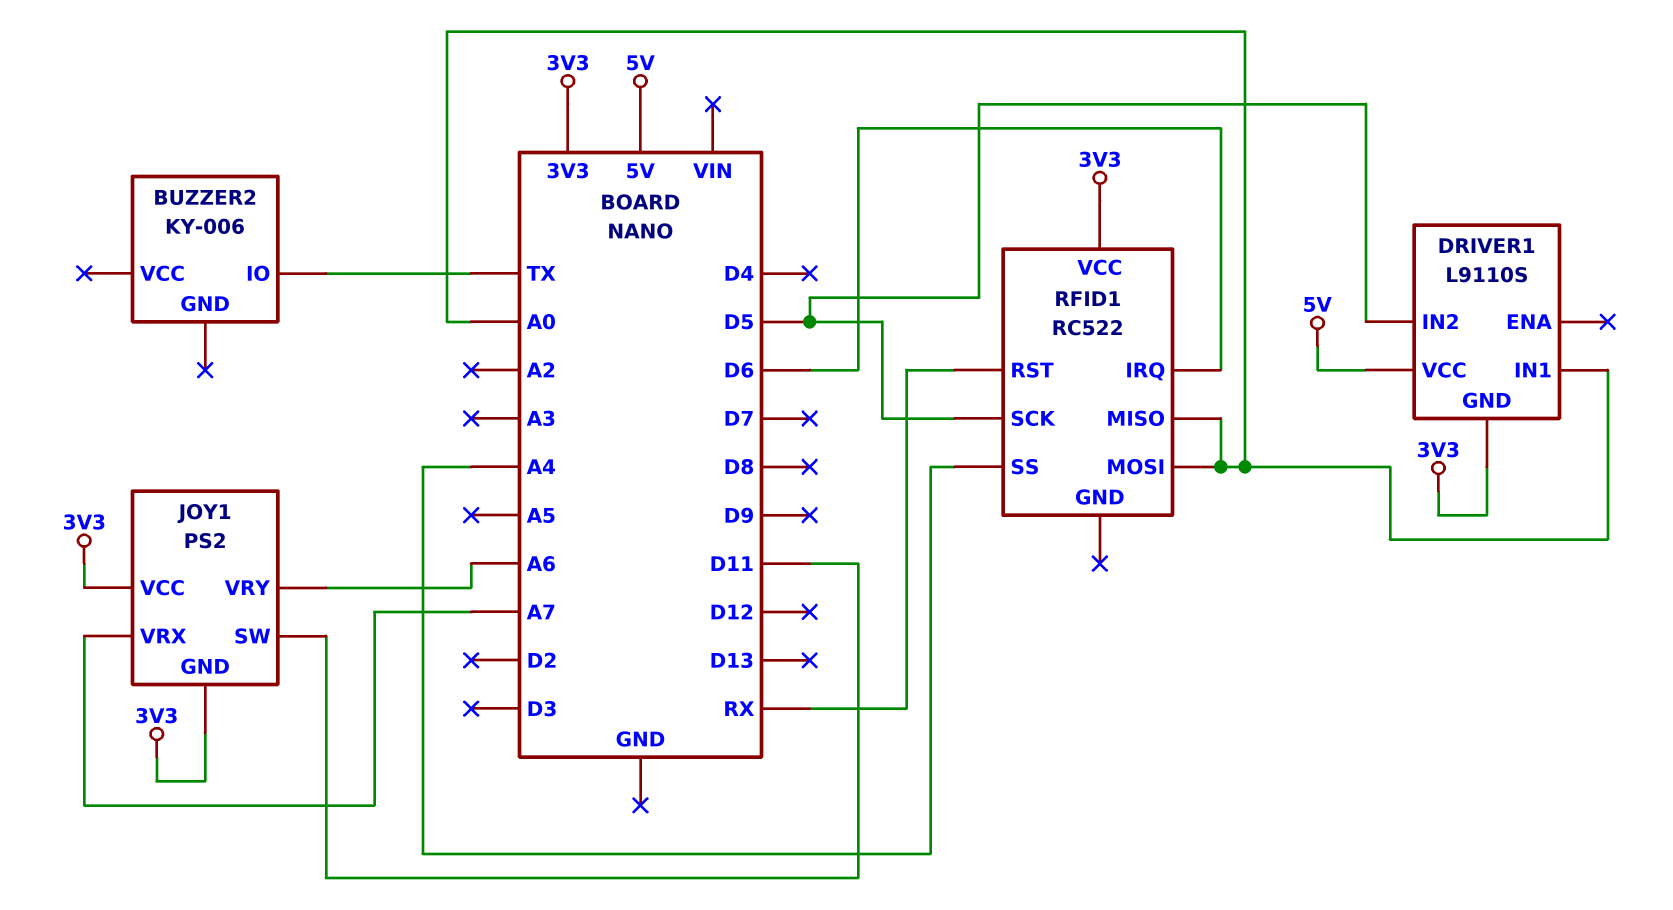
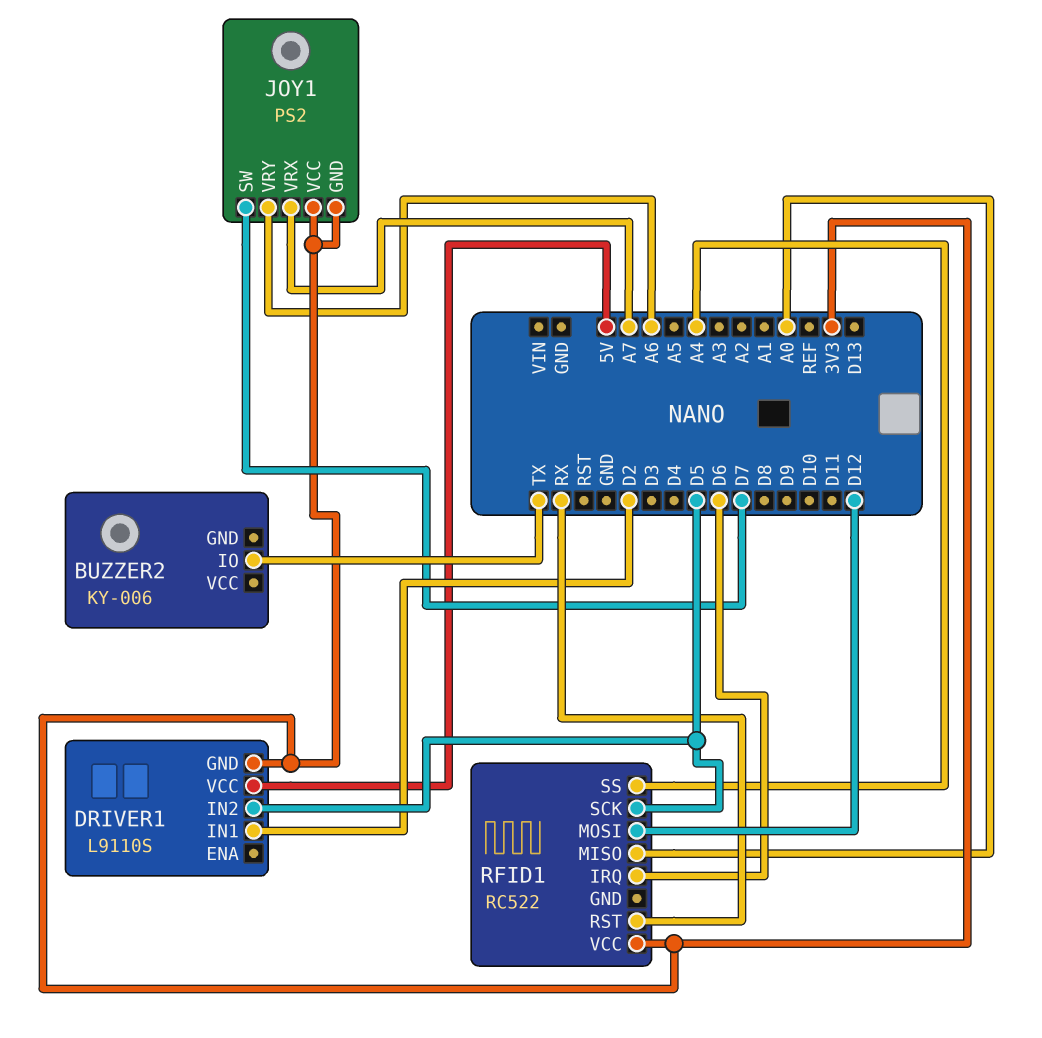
DRIVER1 pin IN1: A0 -> D2
JOY1 pin SW: D11 -> D7
RFID1 pin MOSI: A0 -> D12

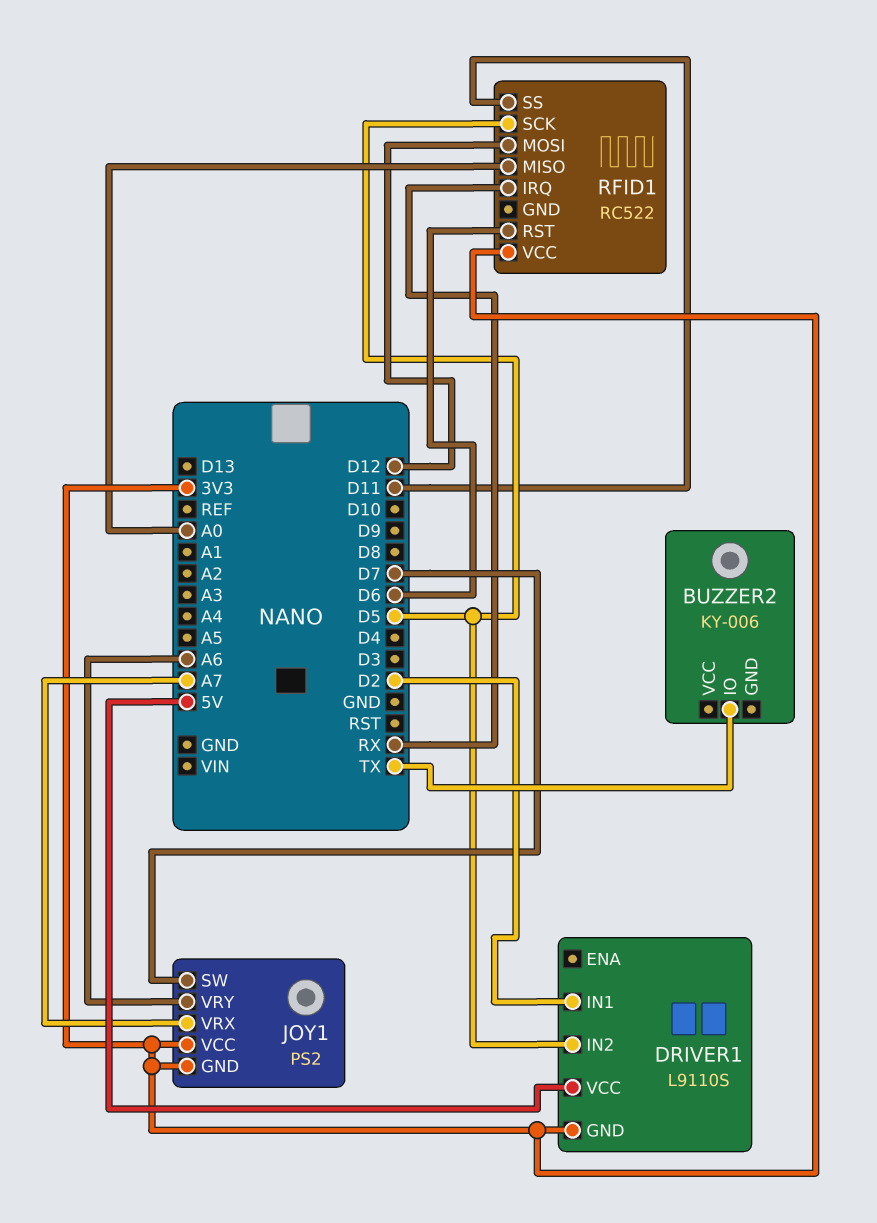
RFID1 pin IRQ: D6 -> RX
RFID1 pin RST: RX -> D6
RFID1 pin SS: A4 -> D11

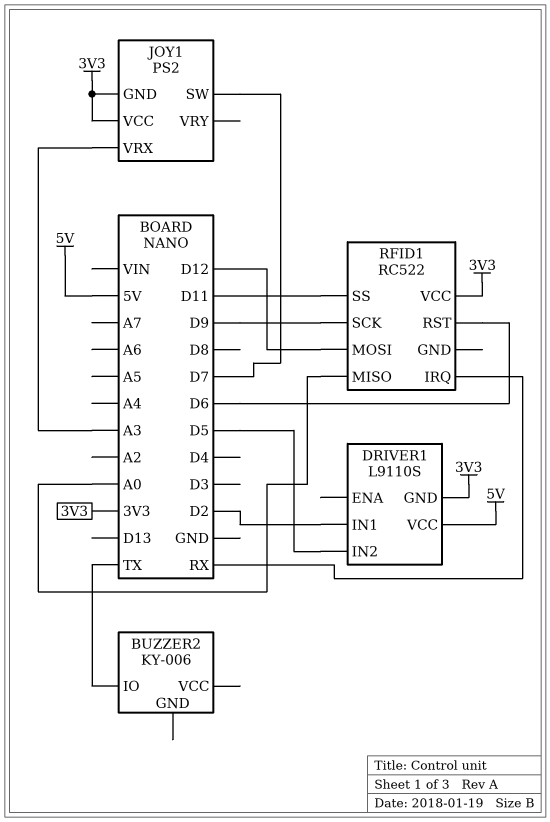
JOY1 pin VRX: A7 -> A3
JOY1 pin VRY: A6 -> none
RFID1 pin SCK: D5 -> D9

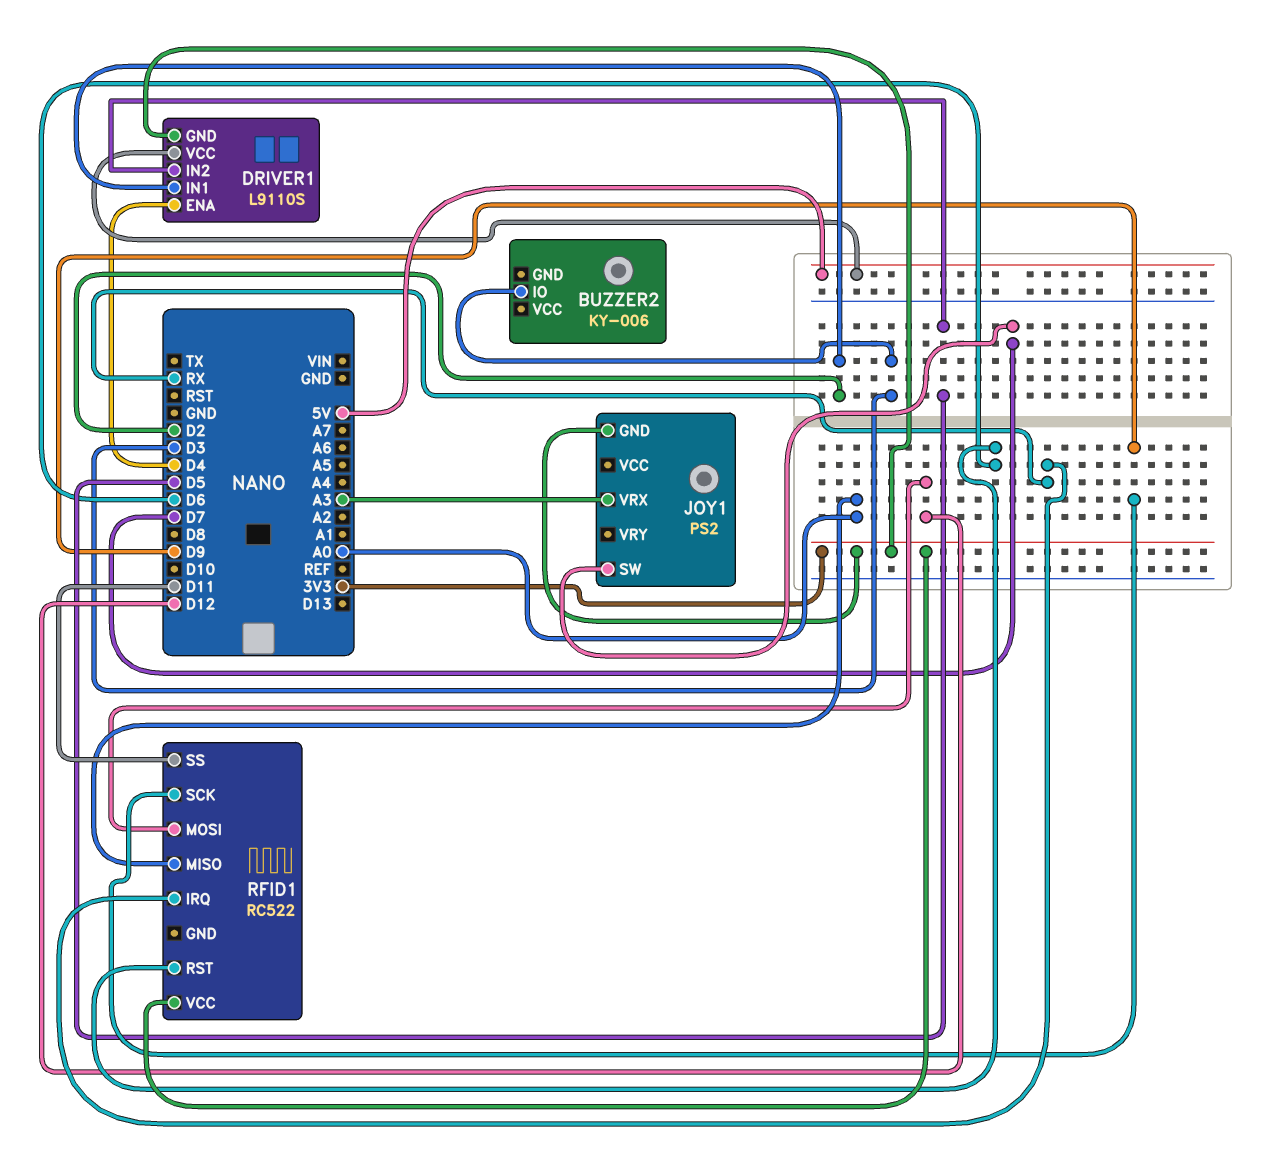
BUZZER2 pin IO: TX -> D3
DRIVER1 pin ENA: none -> D4
JOY1 pin VCC: 3V3 -> none

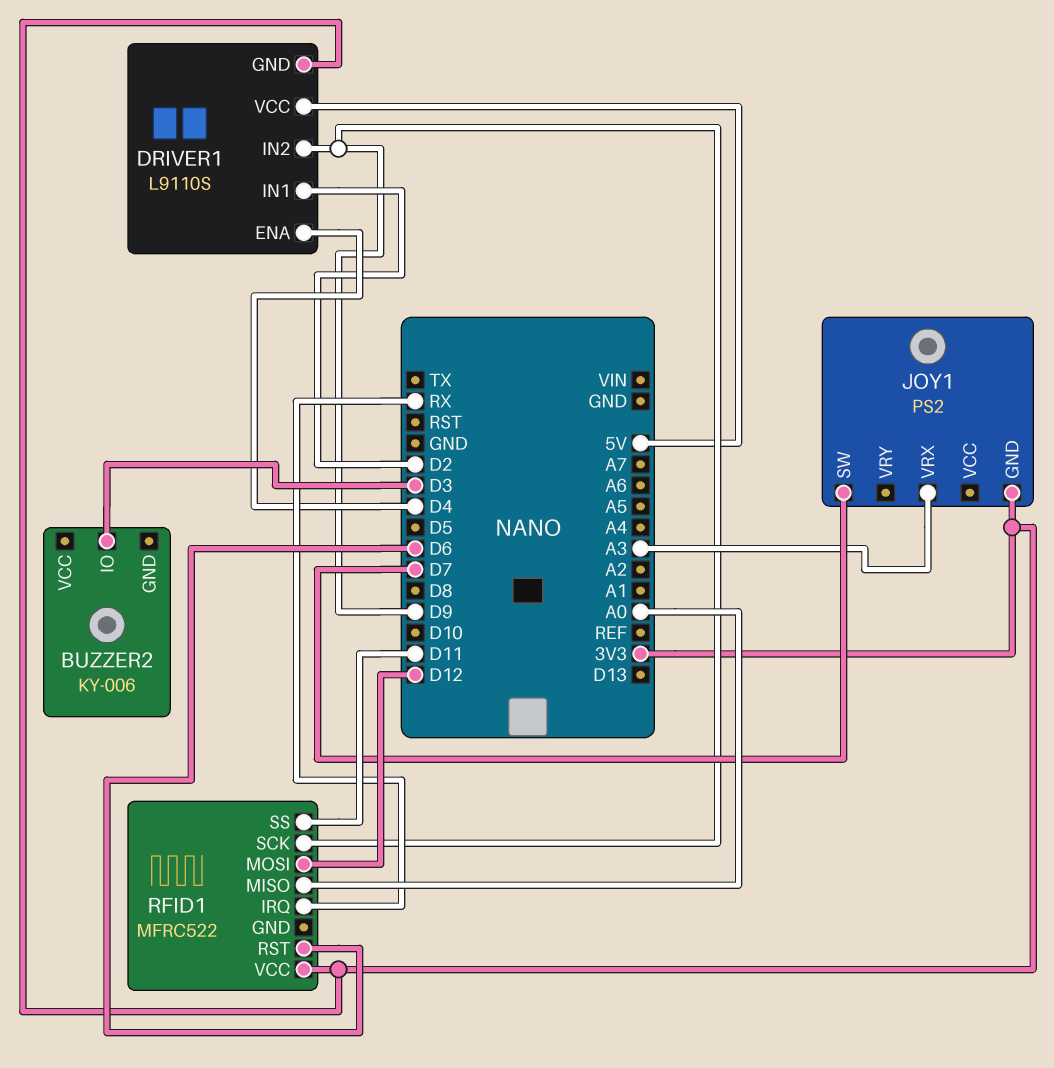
DRIVER1 pin IN2: D5 -> D9
RFID1: RC522 -> MFRC522

